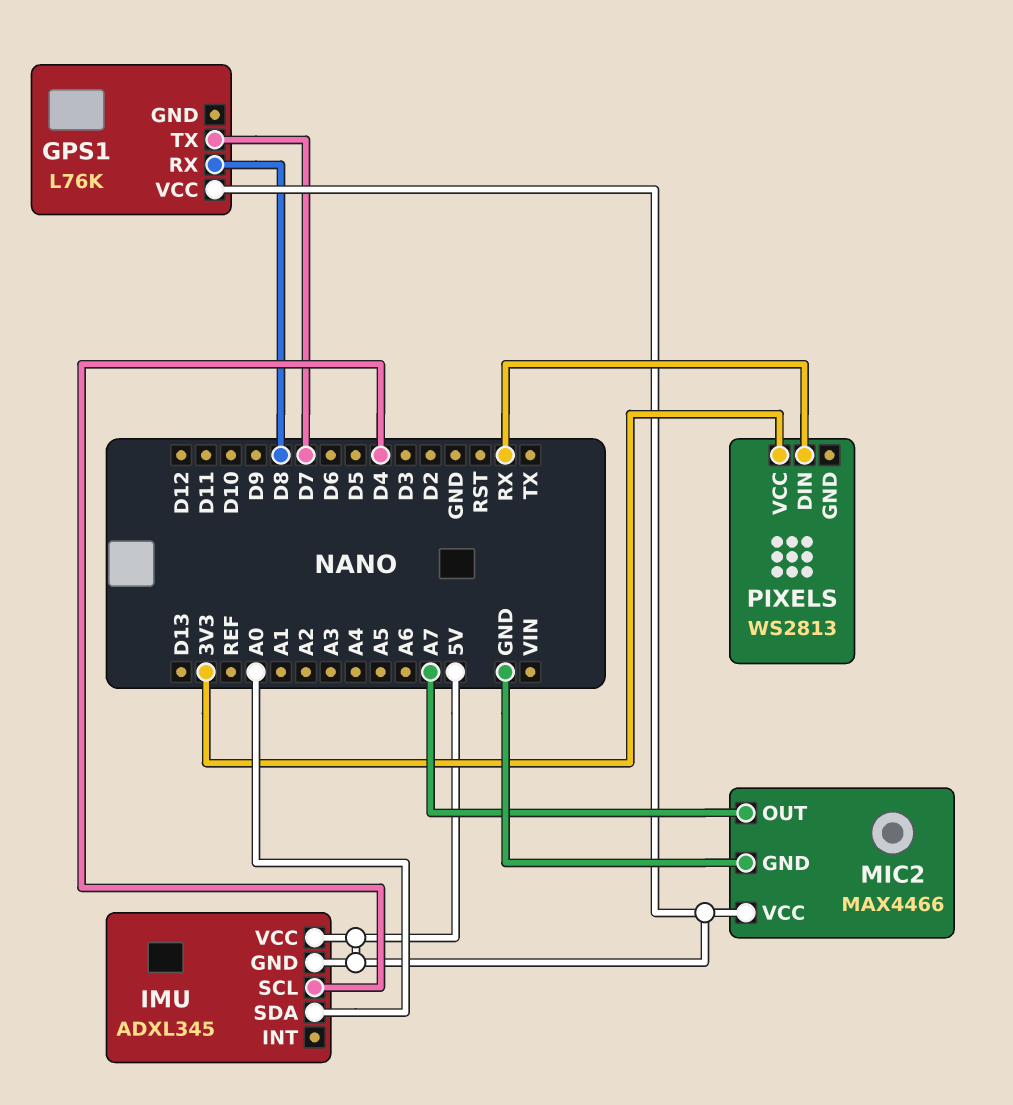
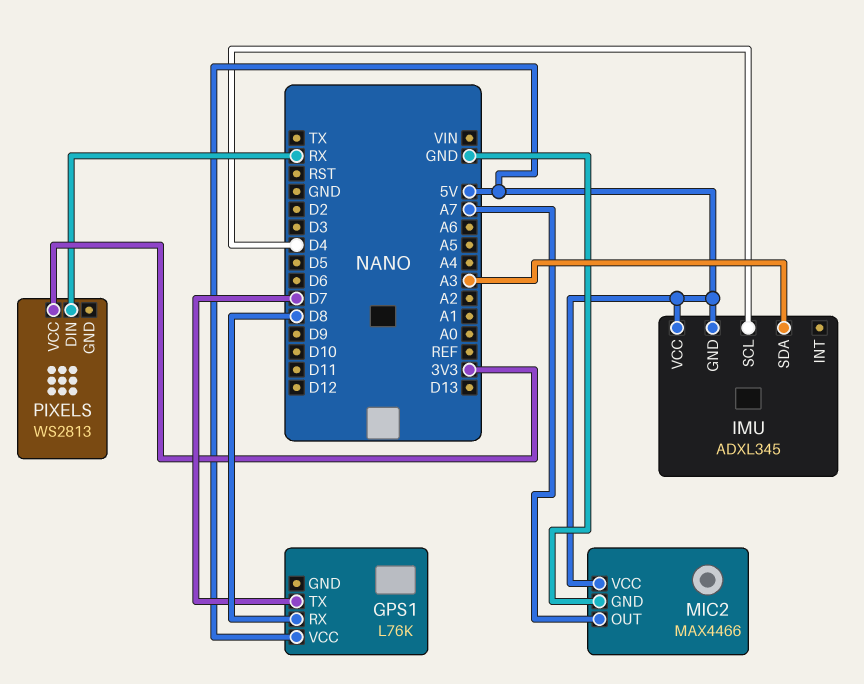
IMU pin SDA: A0 -> A3

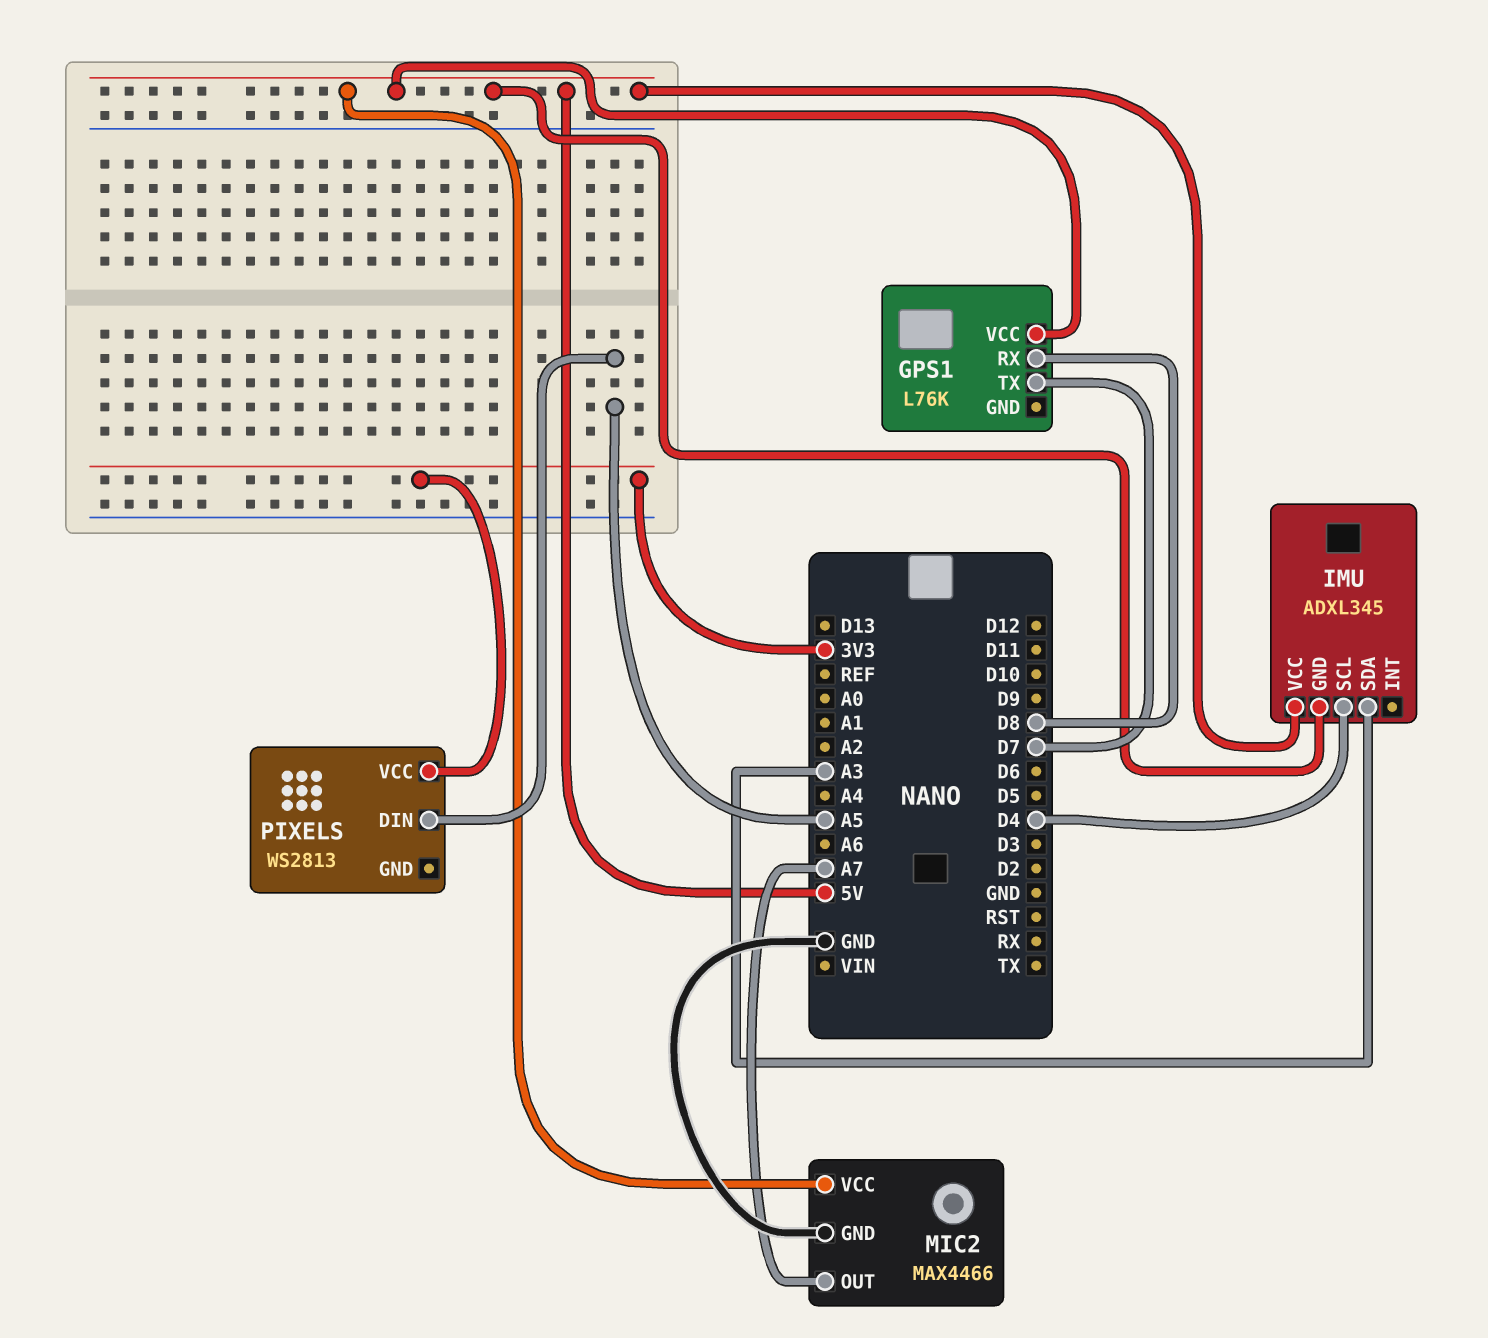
PIXELS pin DIN: RX -> A5

